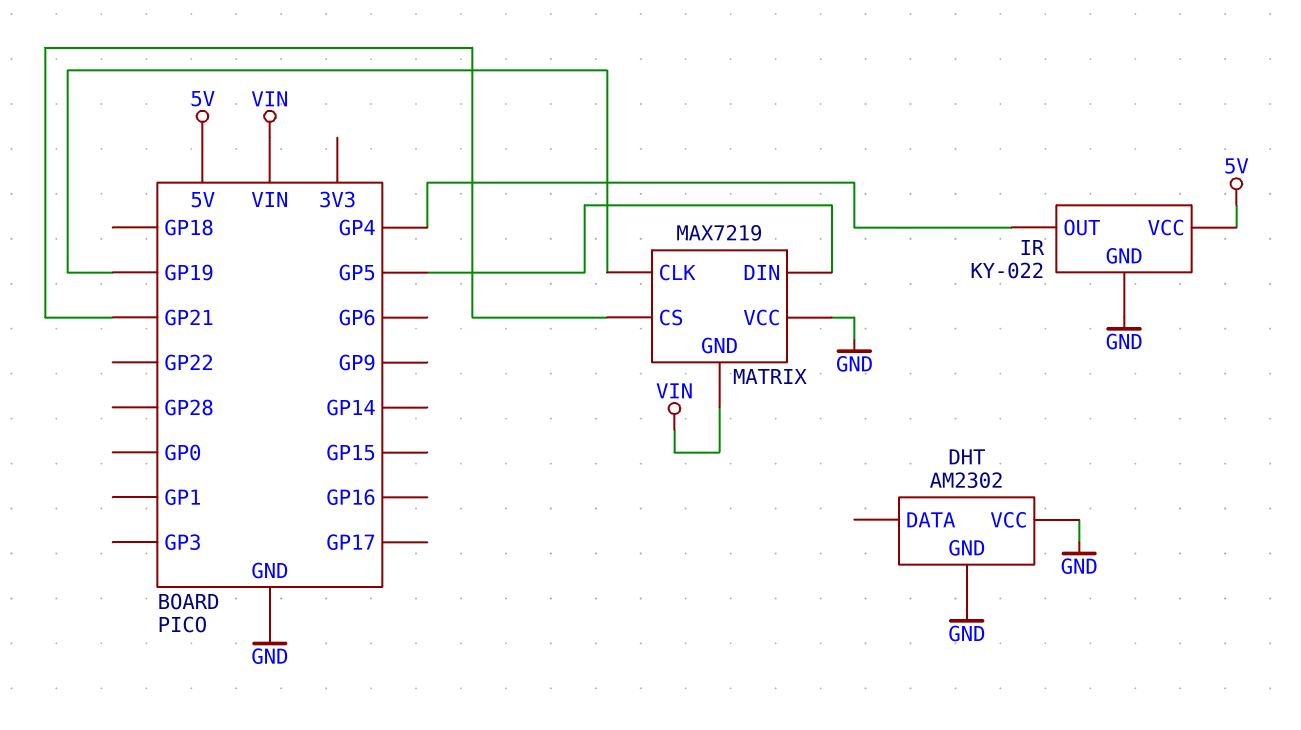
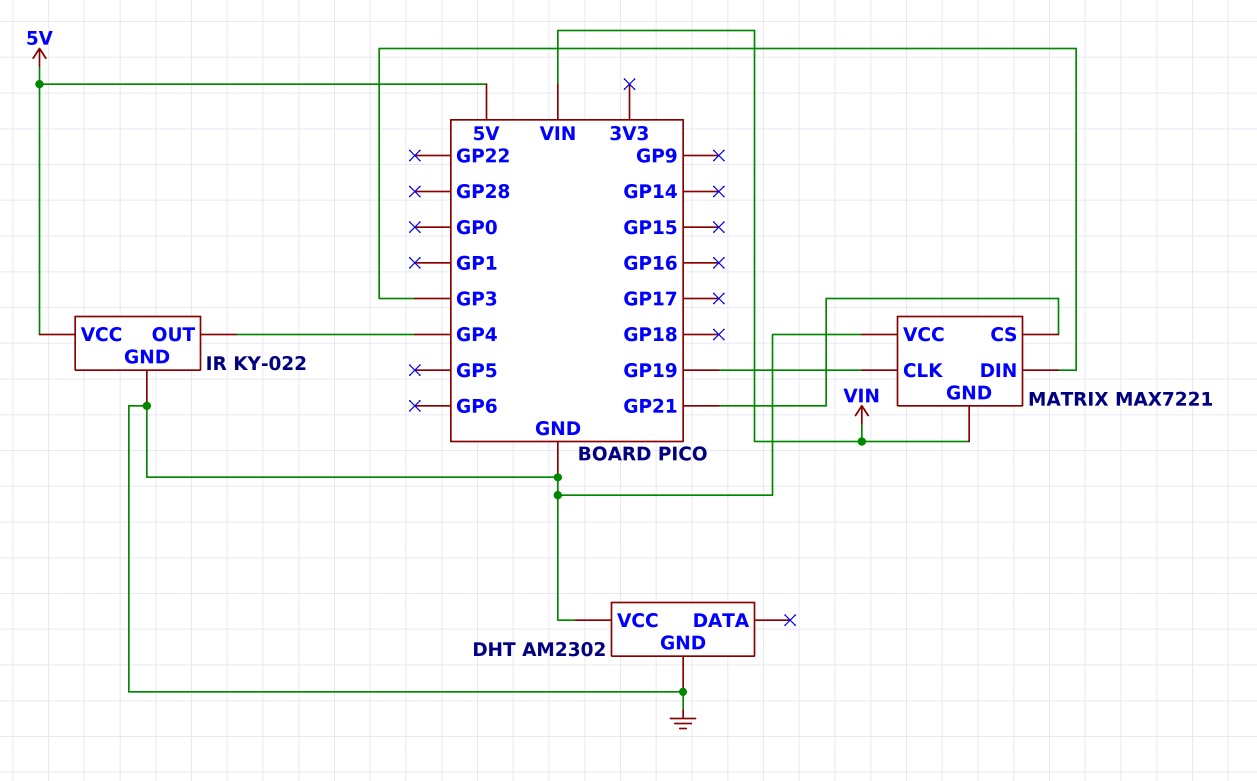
MATRIX: MAX7219 -> MAX7221
MATRIX pin DIN: GP5 -> GP3

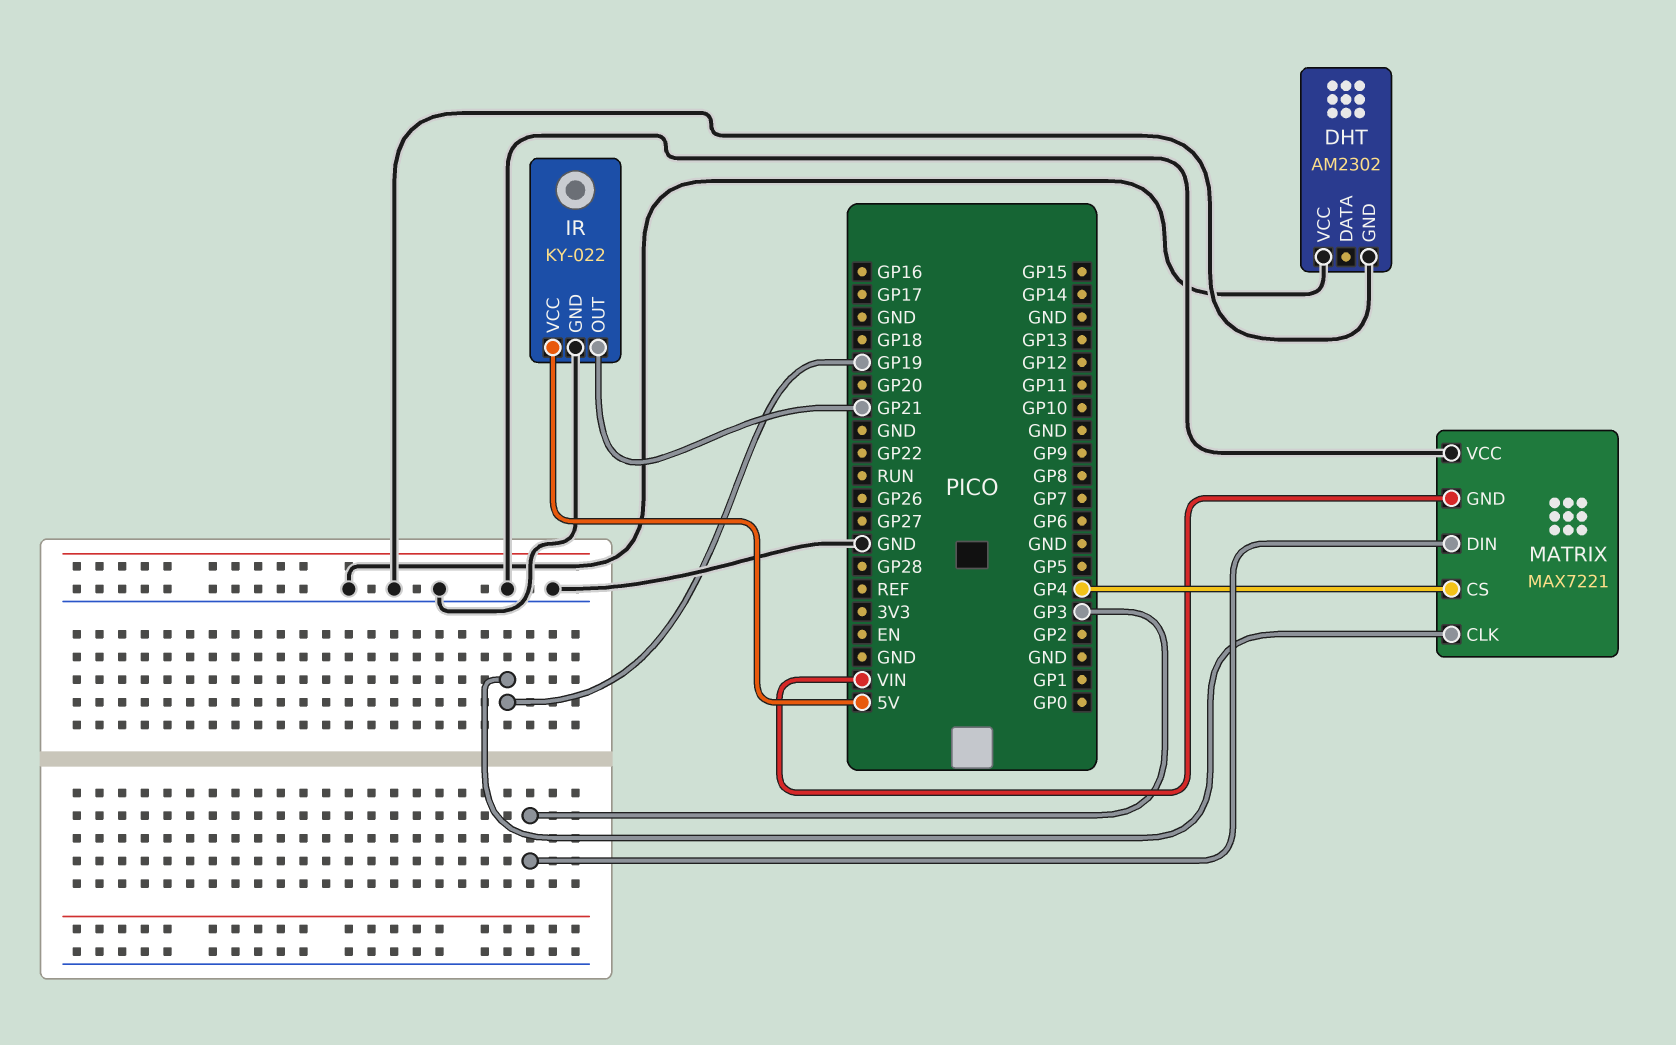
IR pin OUT: GP4 -> GP21
MATRIX pin CS: GP21 -> GP4

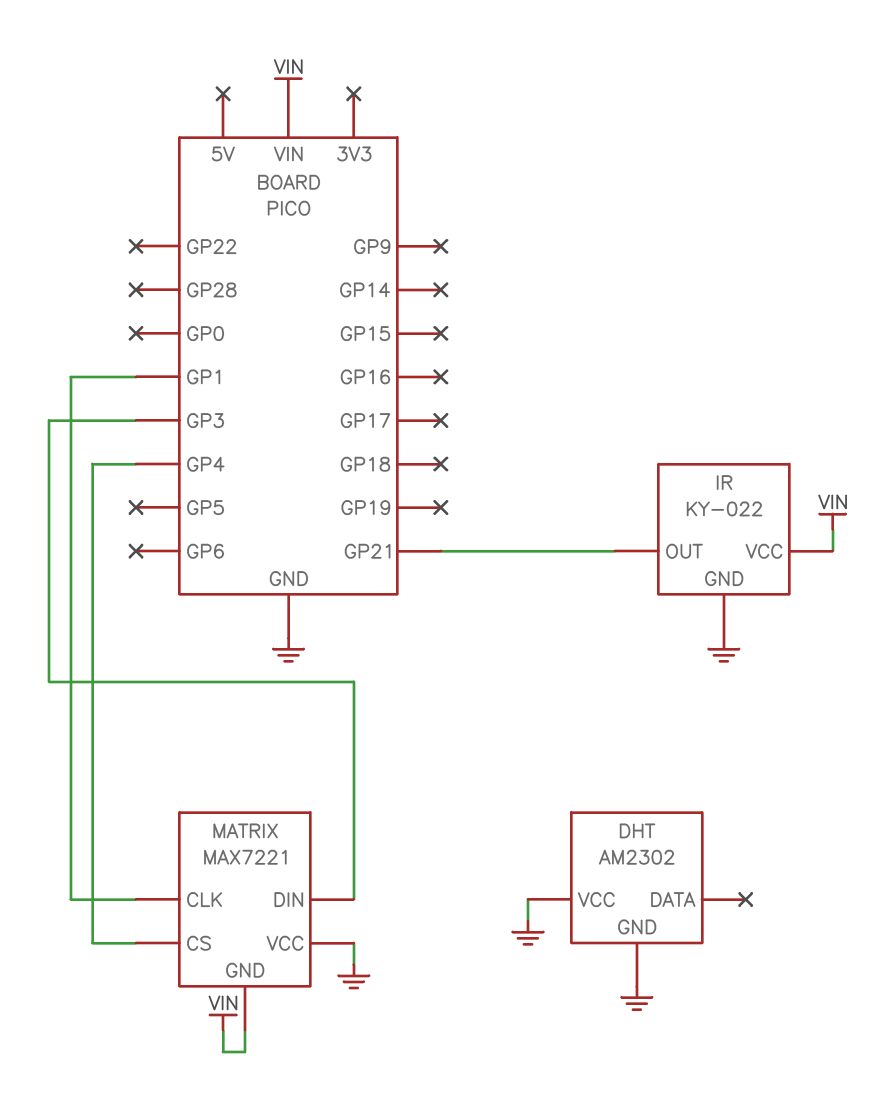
IR pin VCC: 5V -> VIN
MATRIX pin CLK: GP19 -> GP1

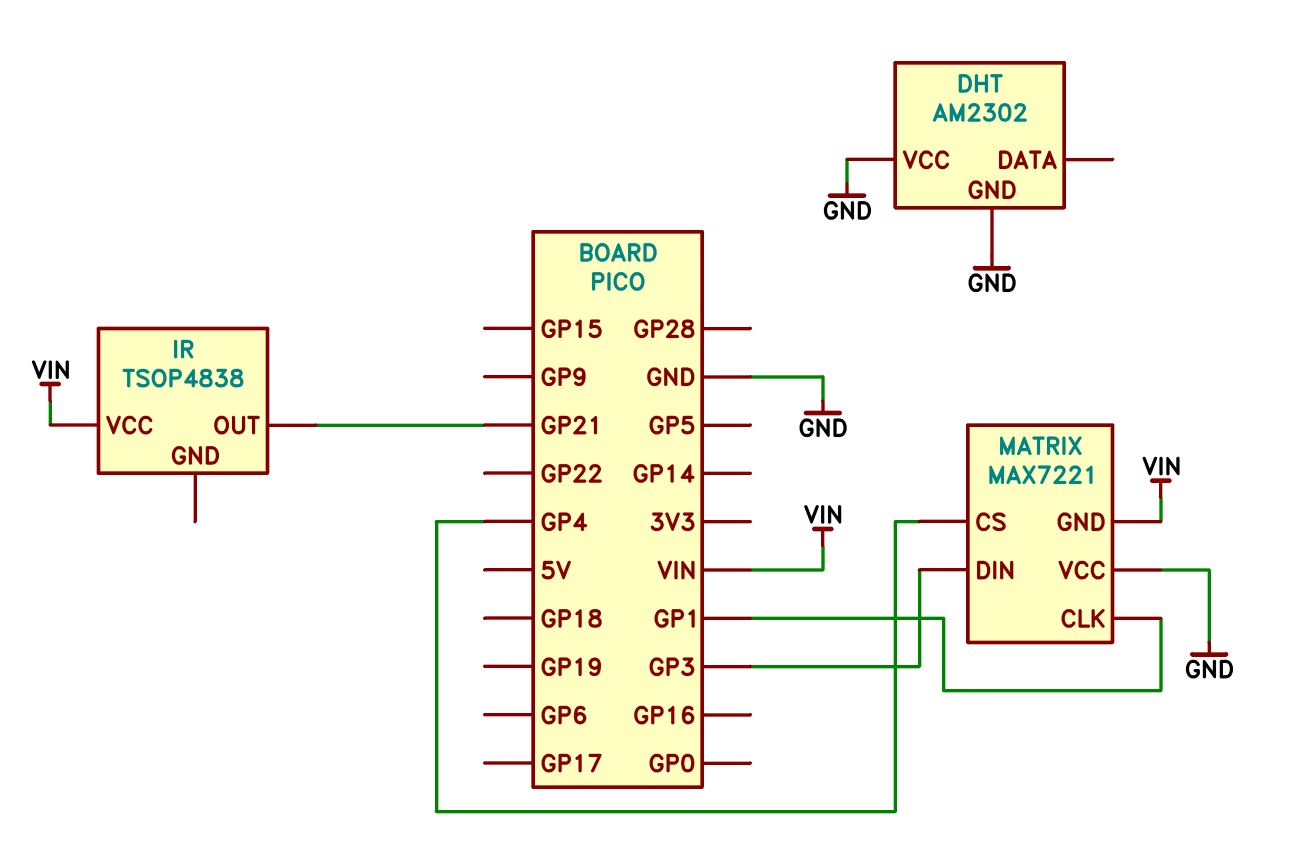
IR: KY-022 -> TSOP4838
IR pin GND: GND -> none

